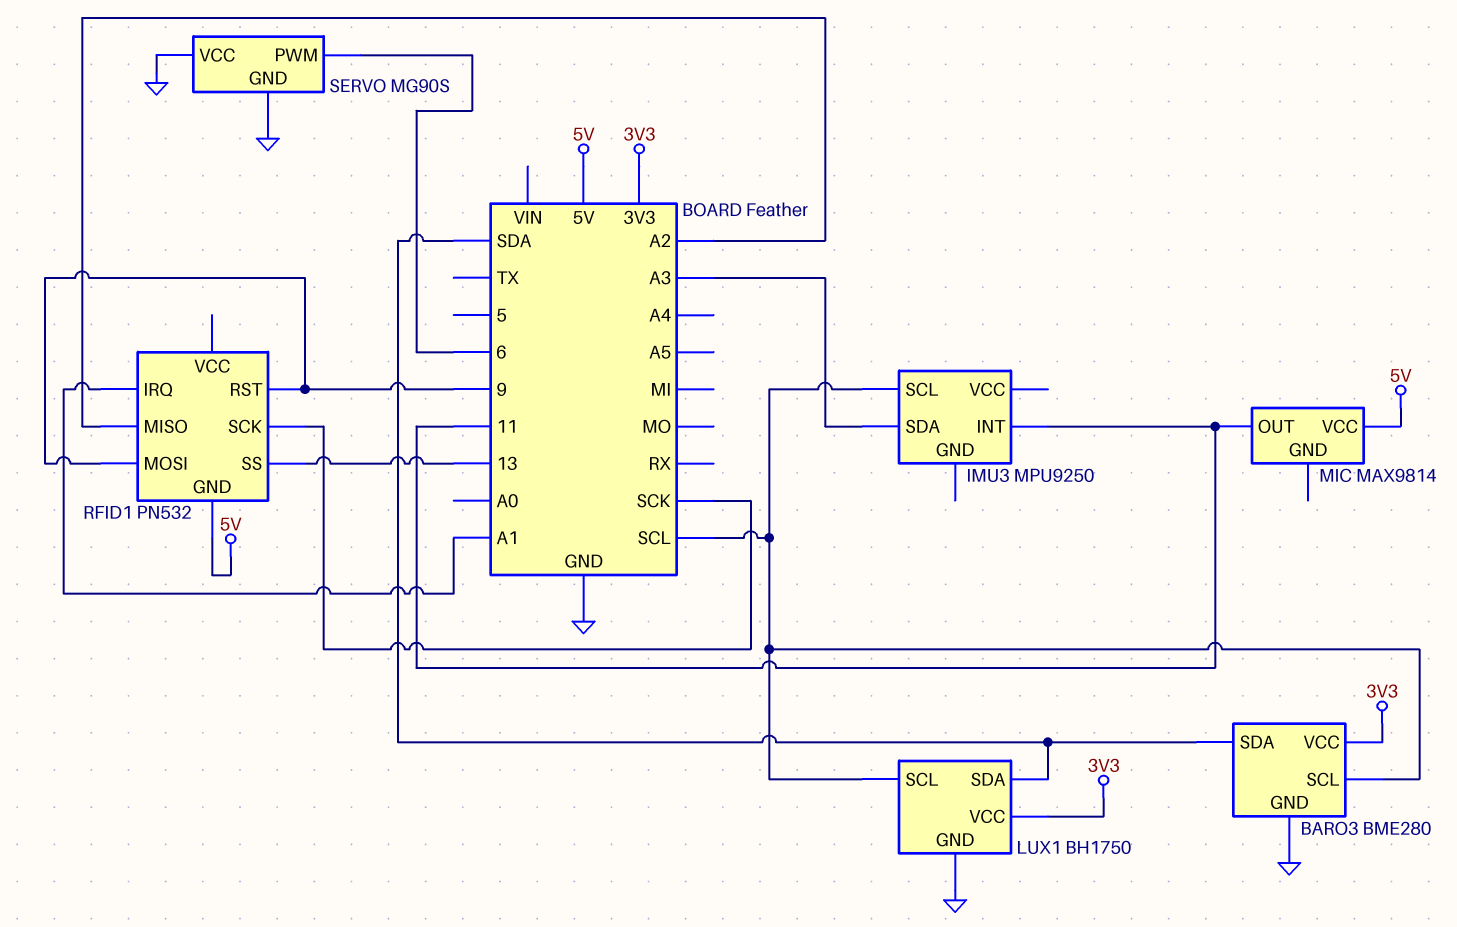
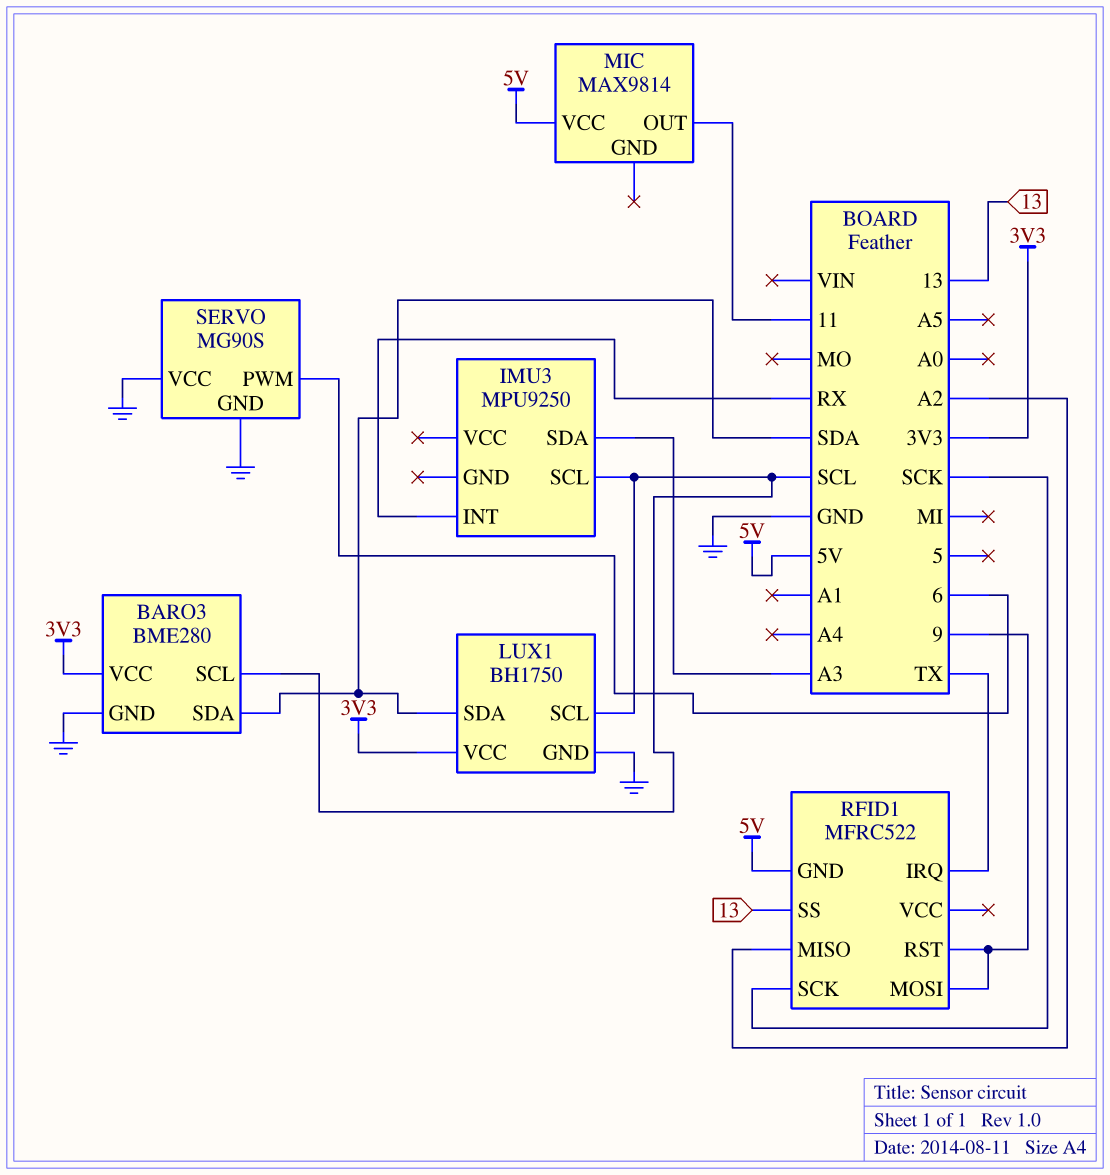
IMU3 pin INT: 11 -> RX
RFID1: PN532 -> MFRC522
RFID1 pin IRQ: A1 -> TX

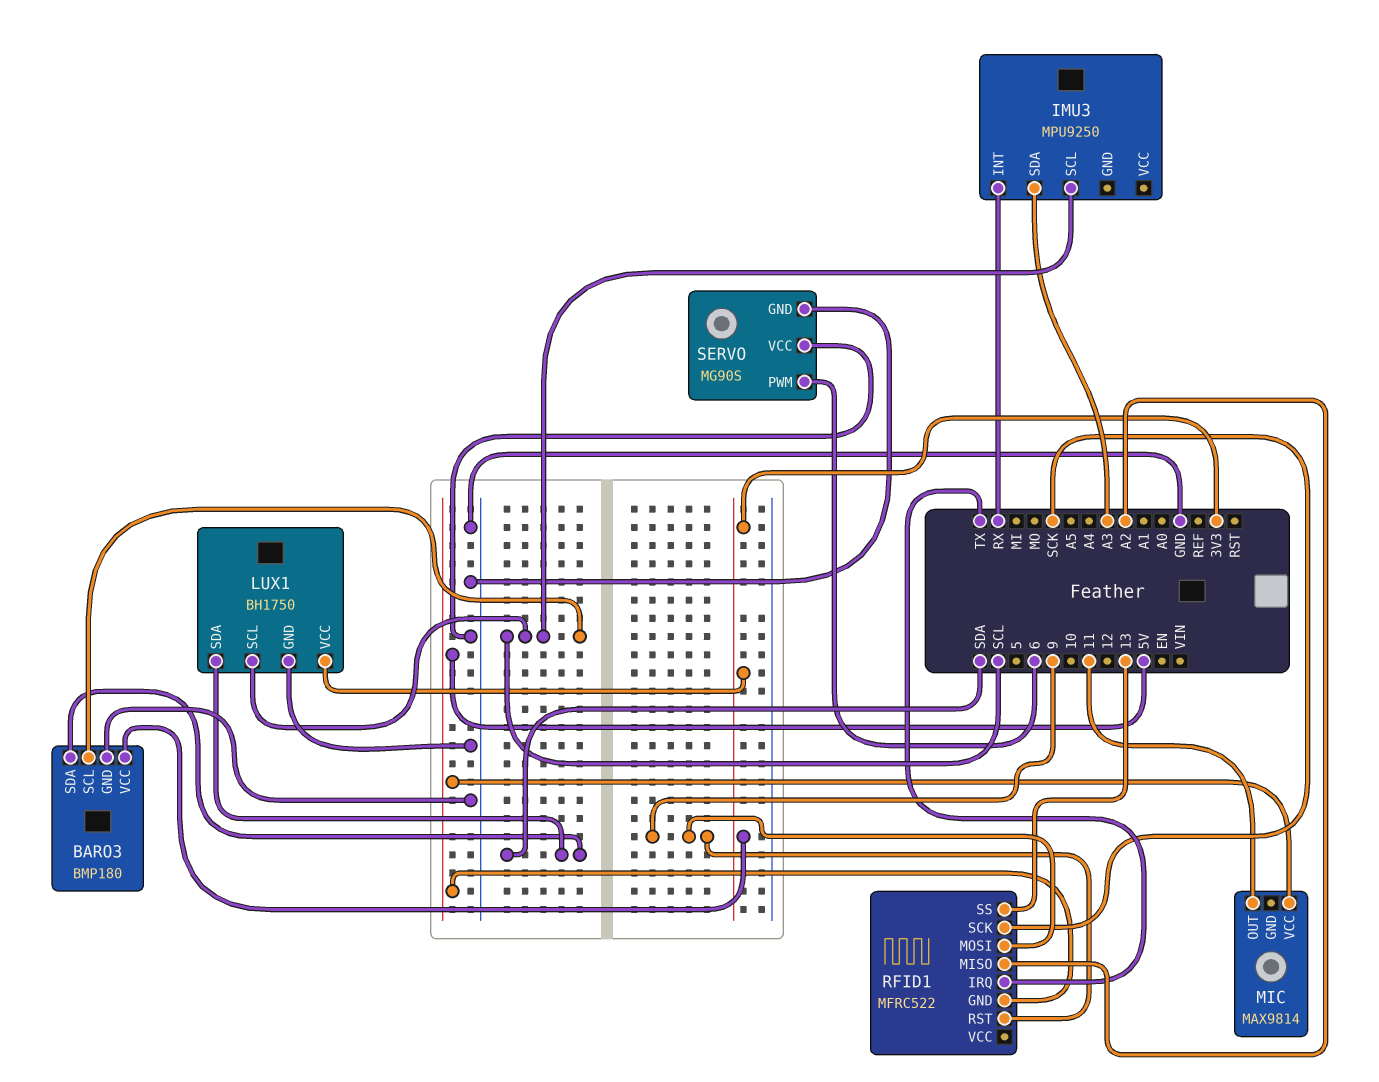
BARO3: BME280 -> BMP180

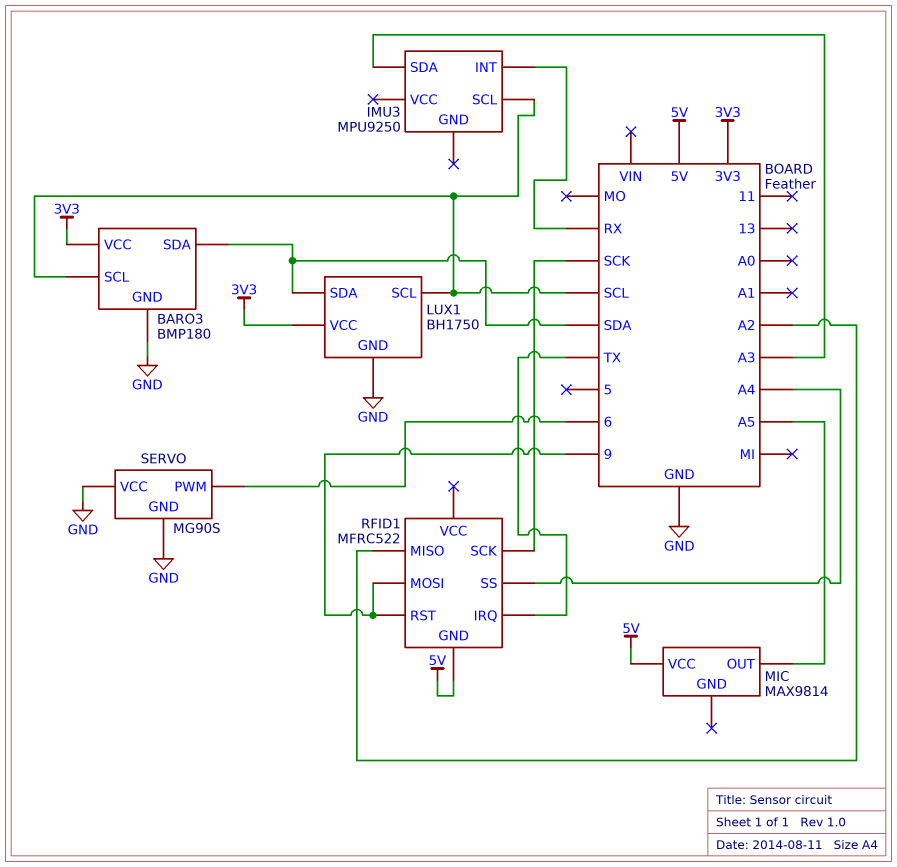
MIC pin OUT: 11 -> A5
RFID1 pin SS: 13 -> A4

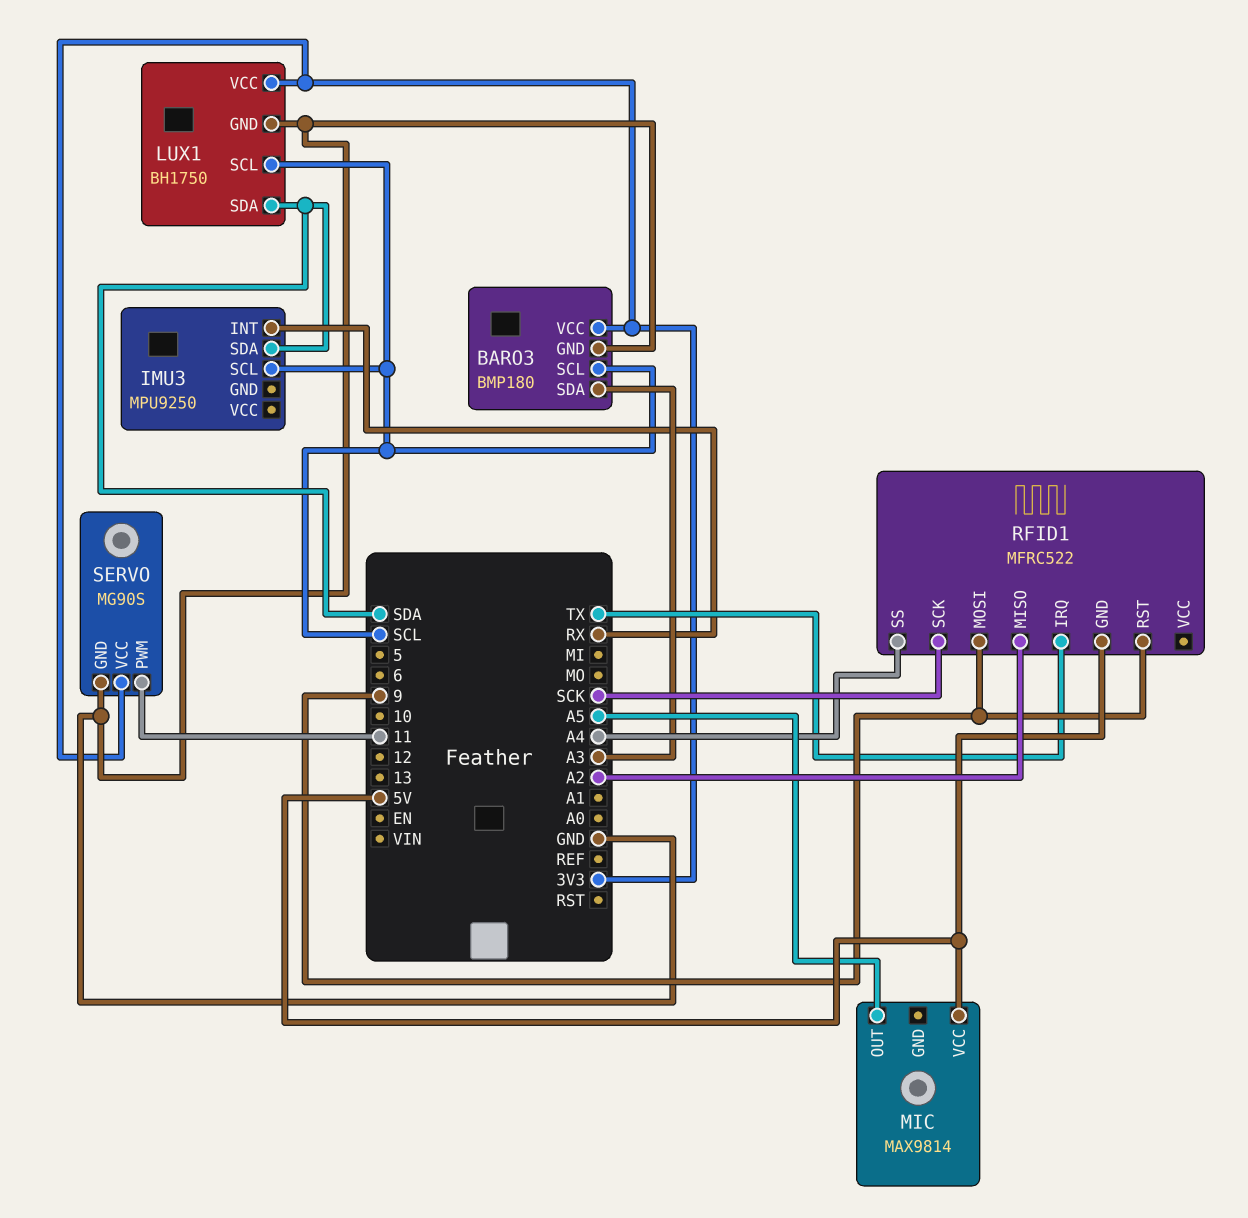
BARO3 pin SDA: SDA -> A3
IMU3 pin SDA: A3 -> SDA
SERVO pin PWM: 6 -> 11
SERVO pin VCC: GND -> 3V3

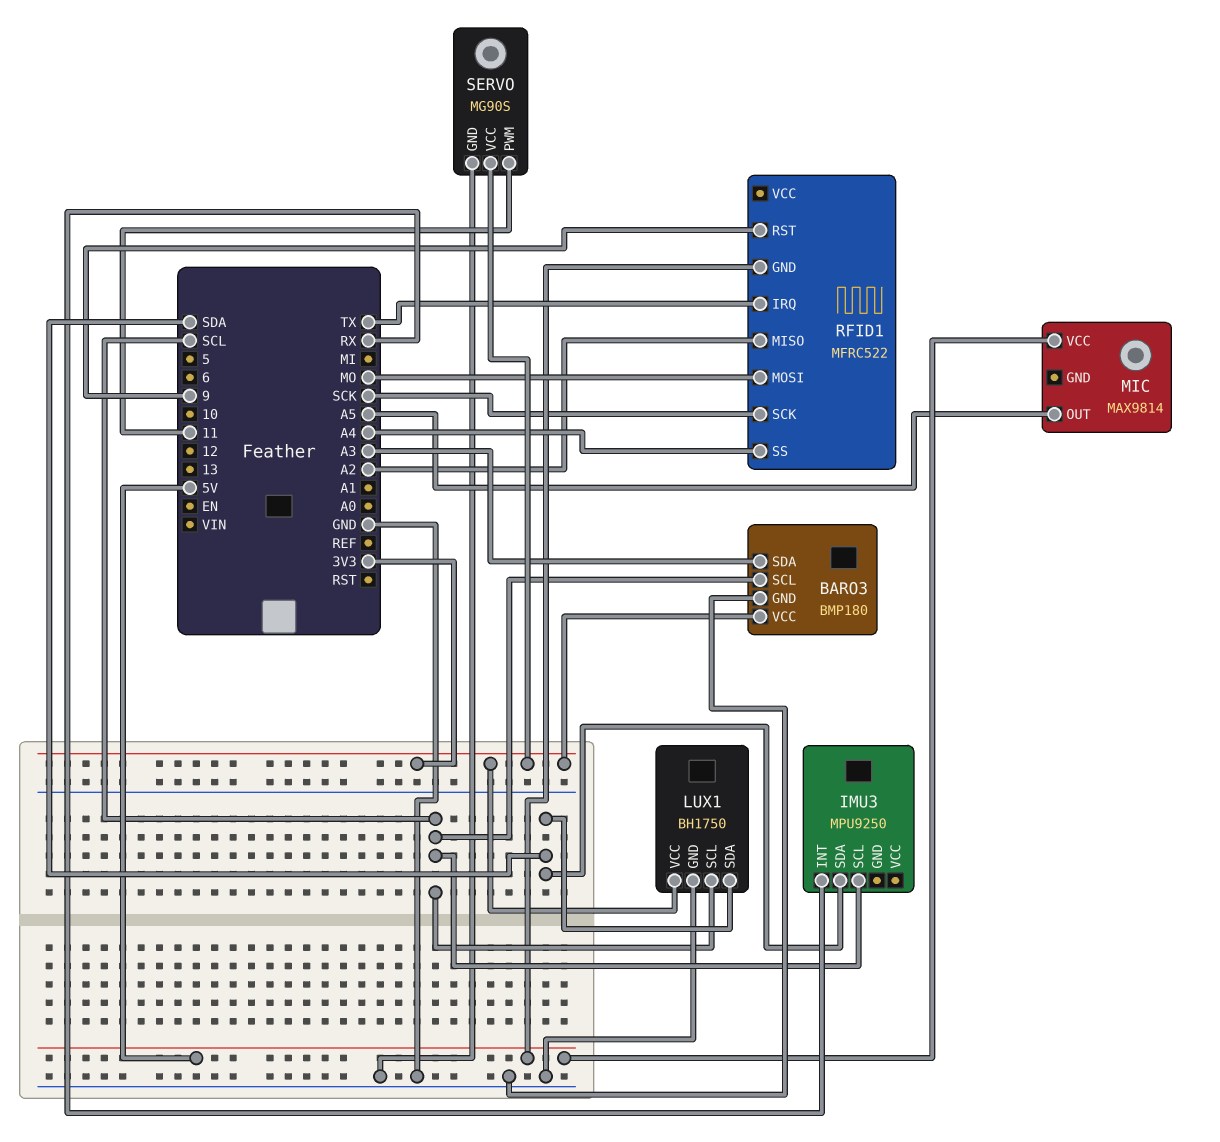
RFID1 pin MOSI: 9 -> MO

